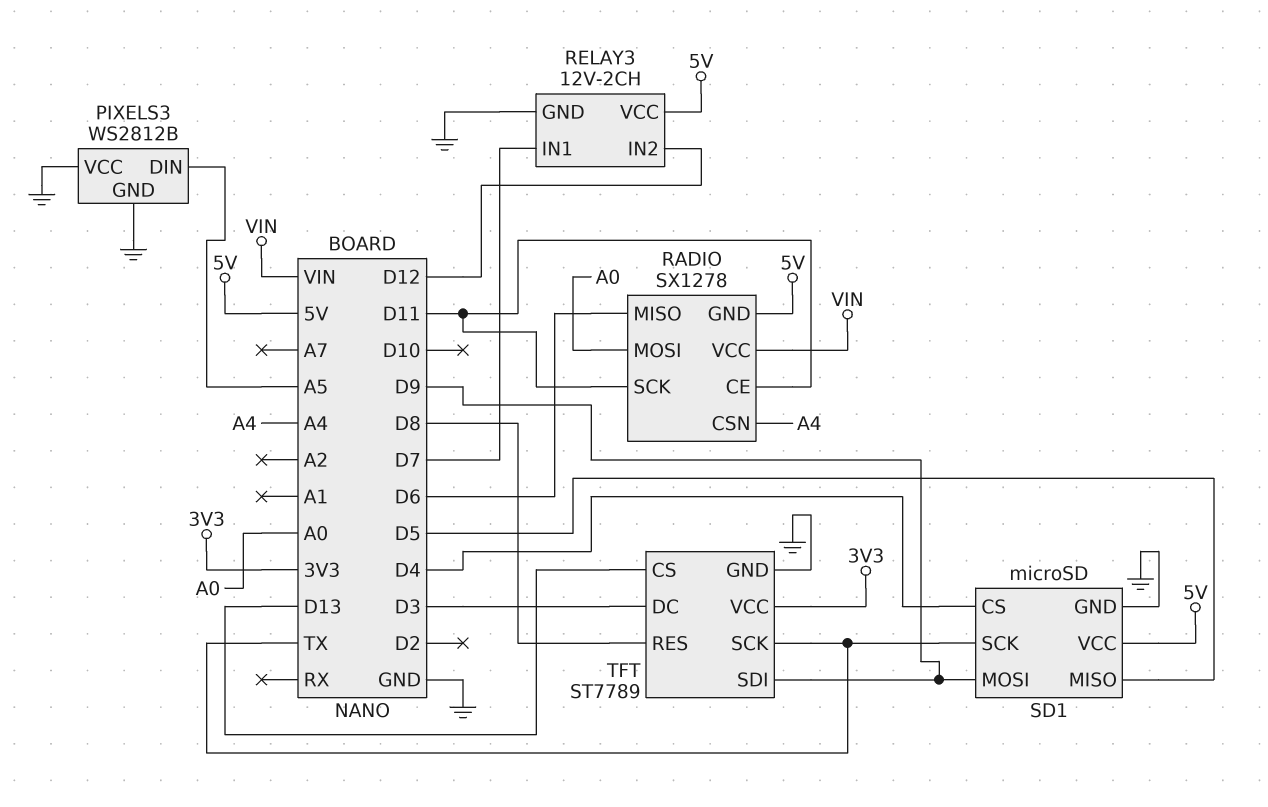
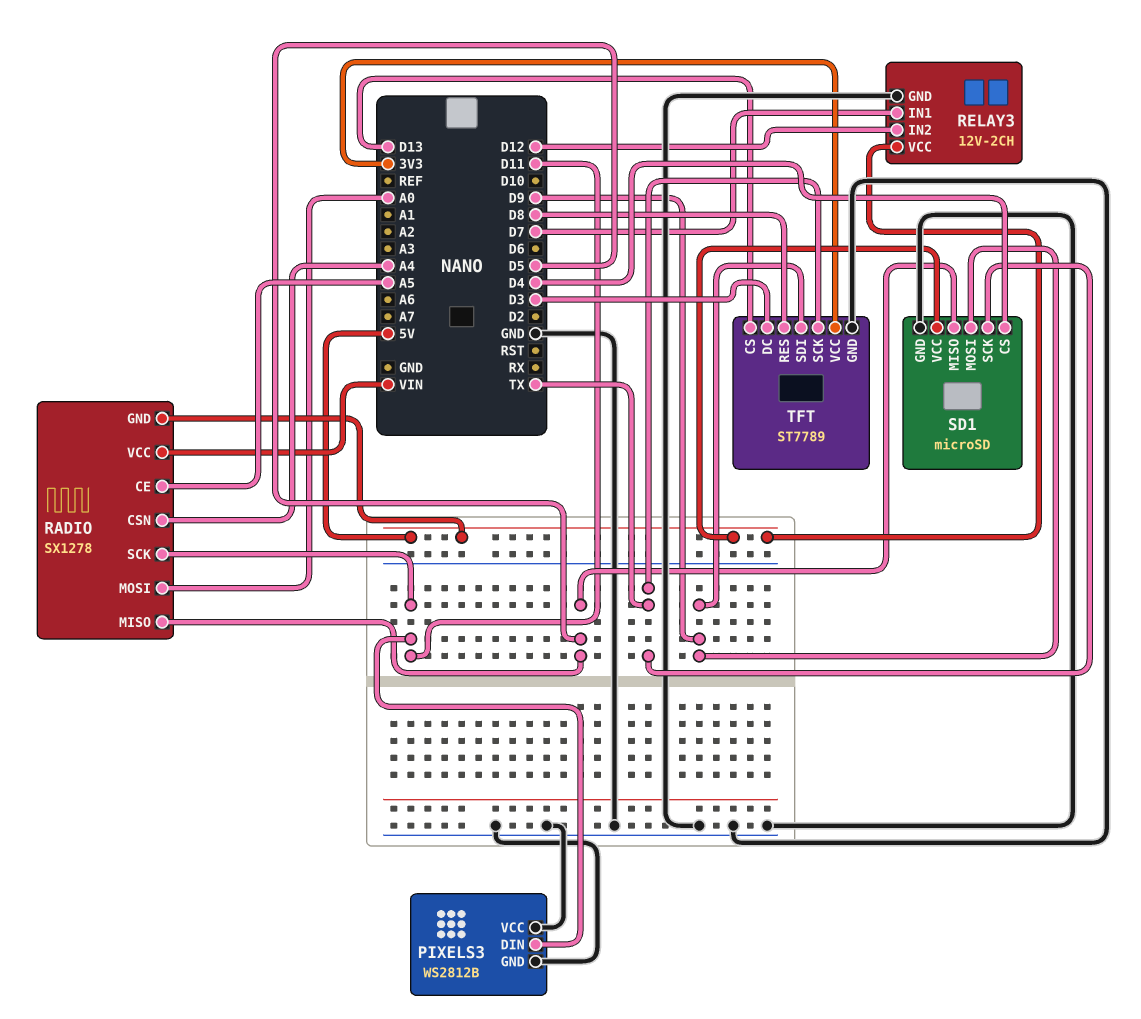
PIXELS3 pin DIN: A5 -> D11
RADIO pin CE: D11 -> A5
RADIO pin MISO: D6 -> D5

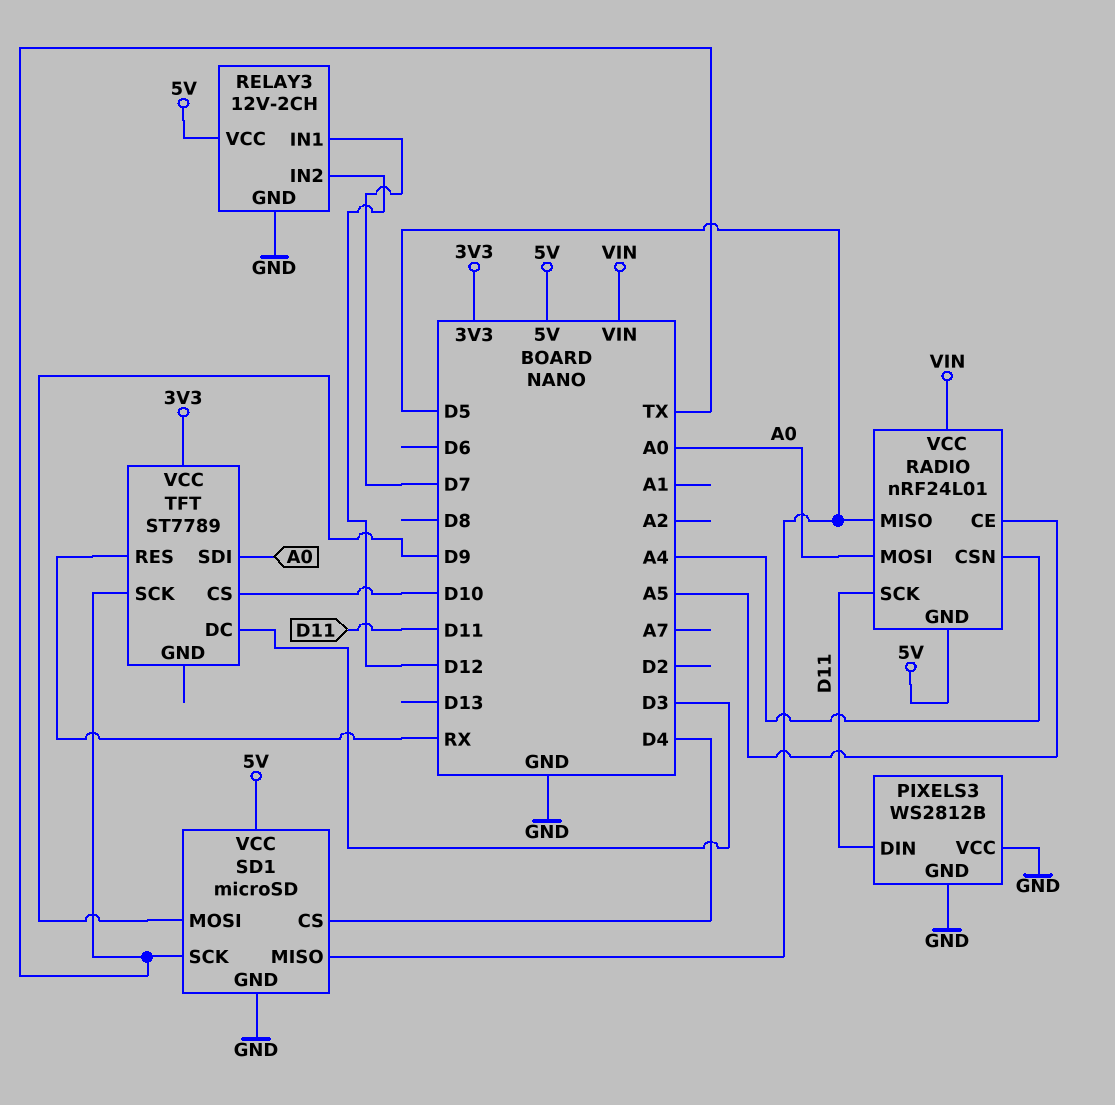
RADIO: SX1278 -> nRF24L01
TFT pin CS: D13 -> D10
TFT pin GND: GND -> none
TFT pin RES: D8 -> RX
TFT pin SDI: D9 -> A0

